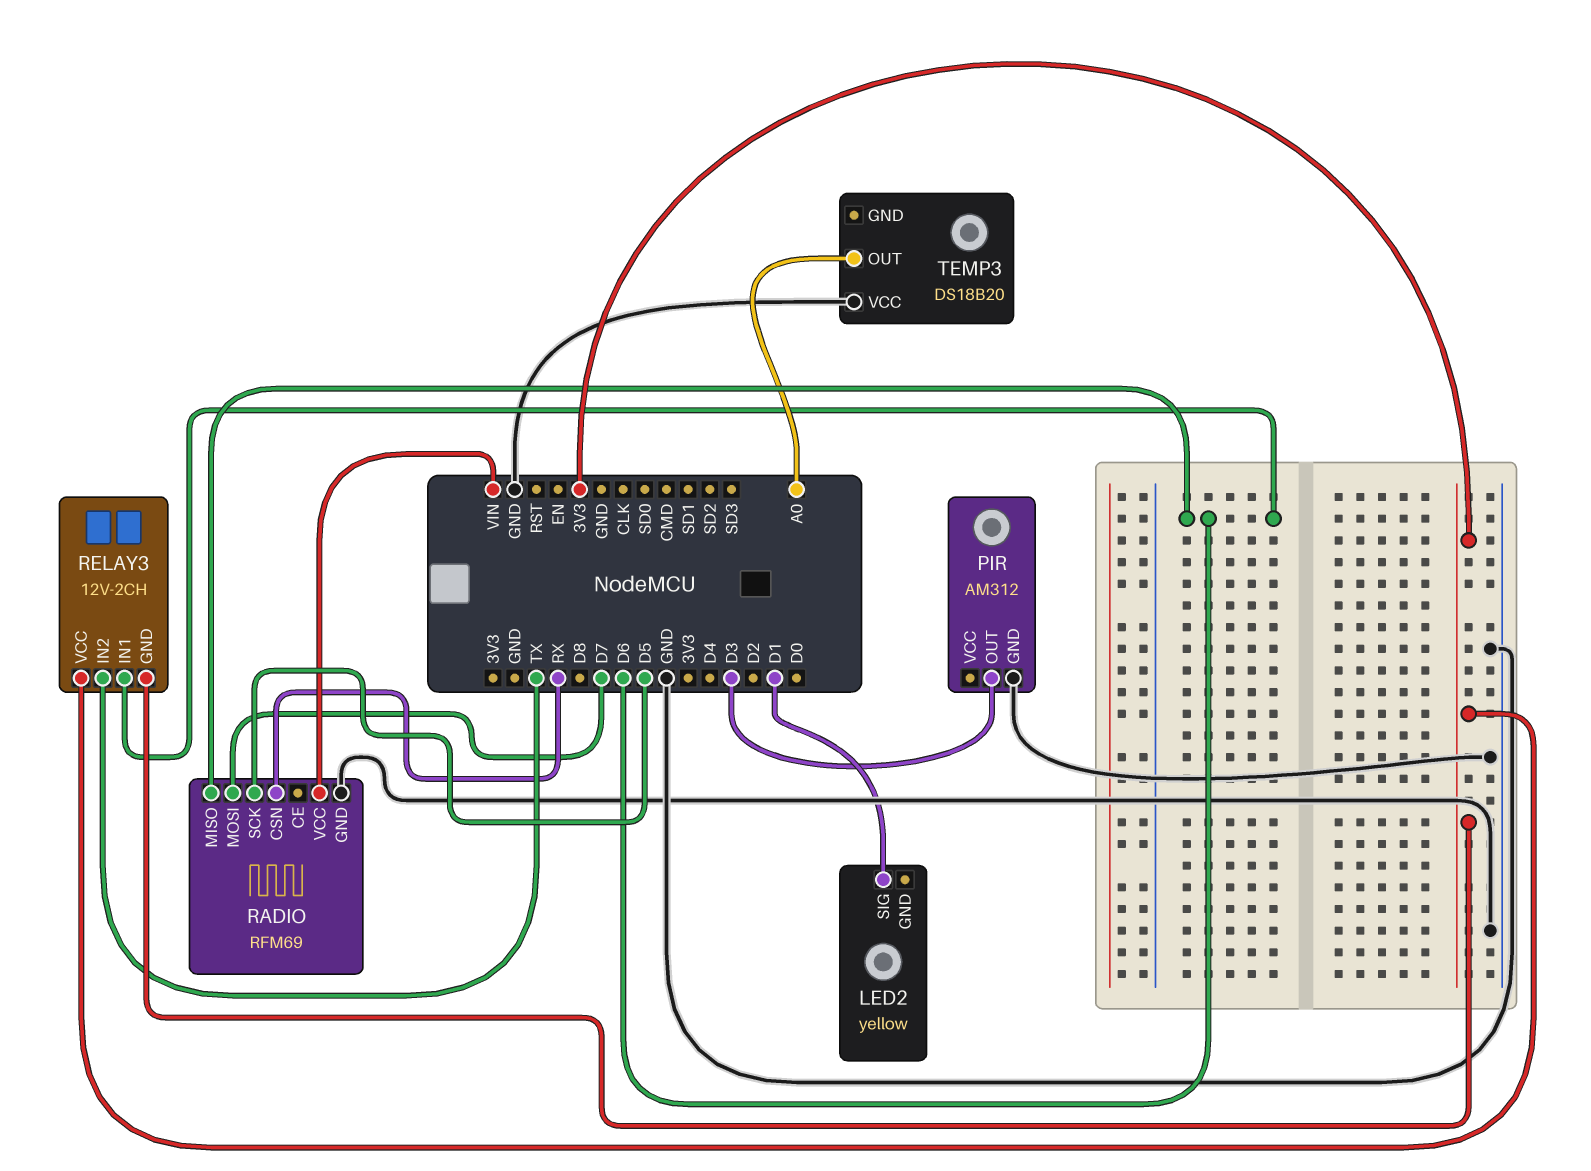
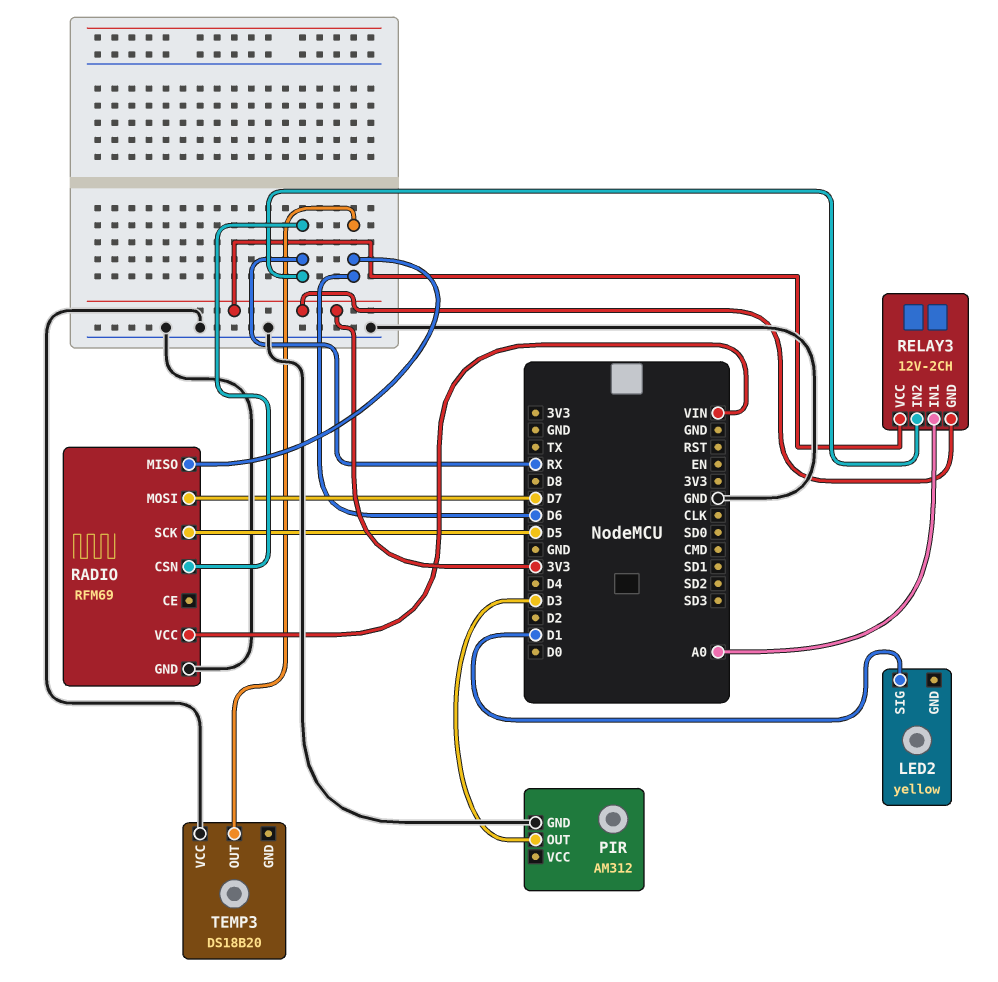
RELAY3 pin IN1: D6 -> A0
RELAY3 pin IN2: TX -> RX
TEMP3 pin OUT: A0 -> D6

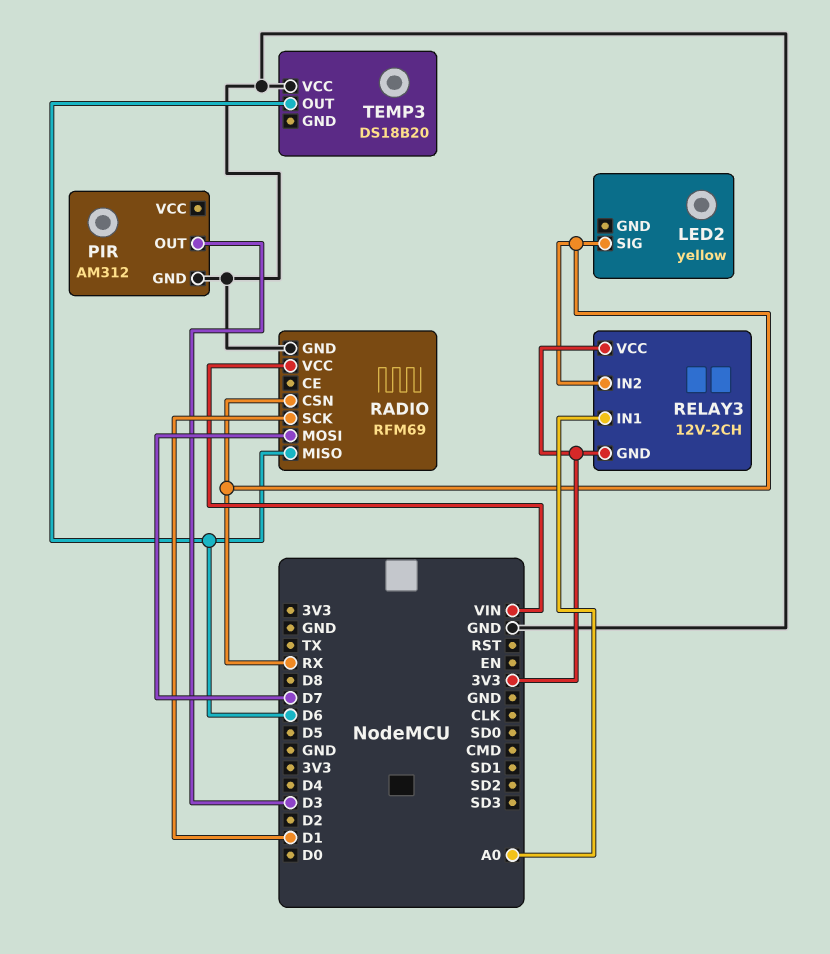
LED2 pin SIG: D1 -> RX
RADIO pin SCK: D5 -> D1

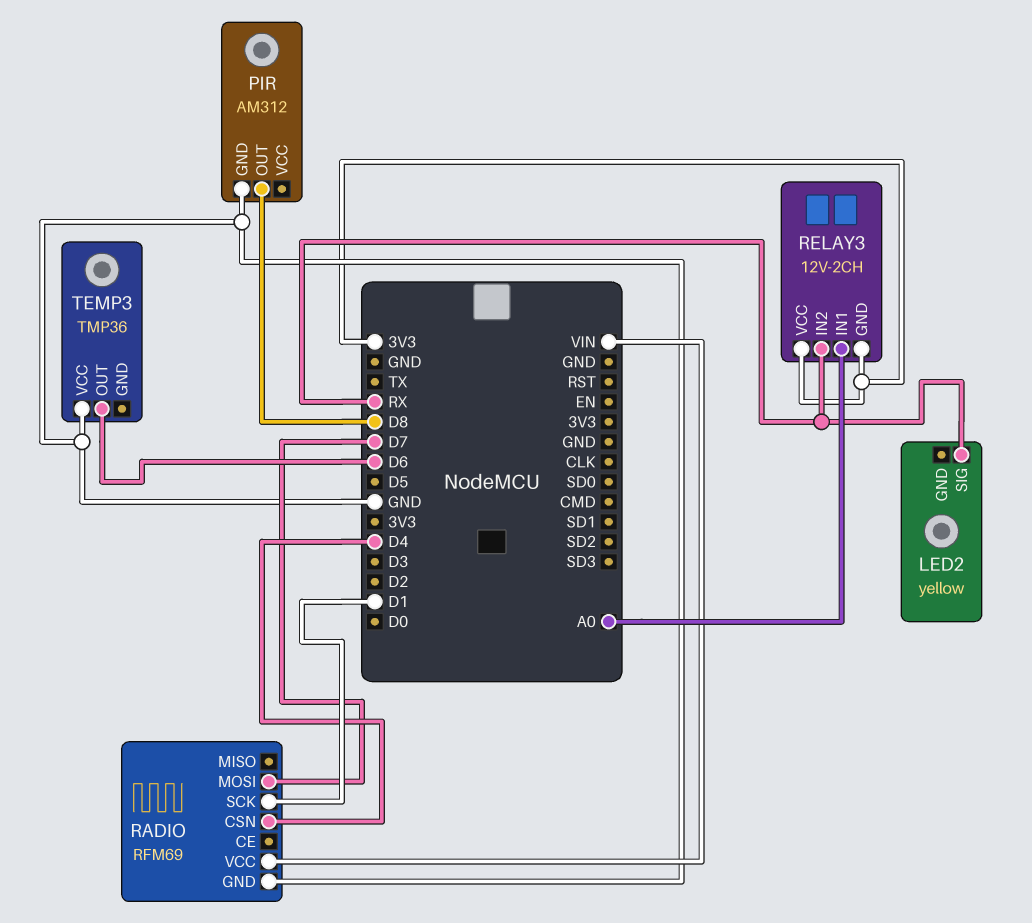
PIR pin OUT: D3 -> D8
RADIO pin CSN: RX -> D4
RADIO pin MISO: D6 -> none
TEMP3: DS18B20 -> TMP36

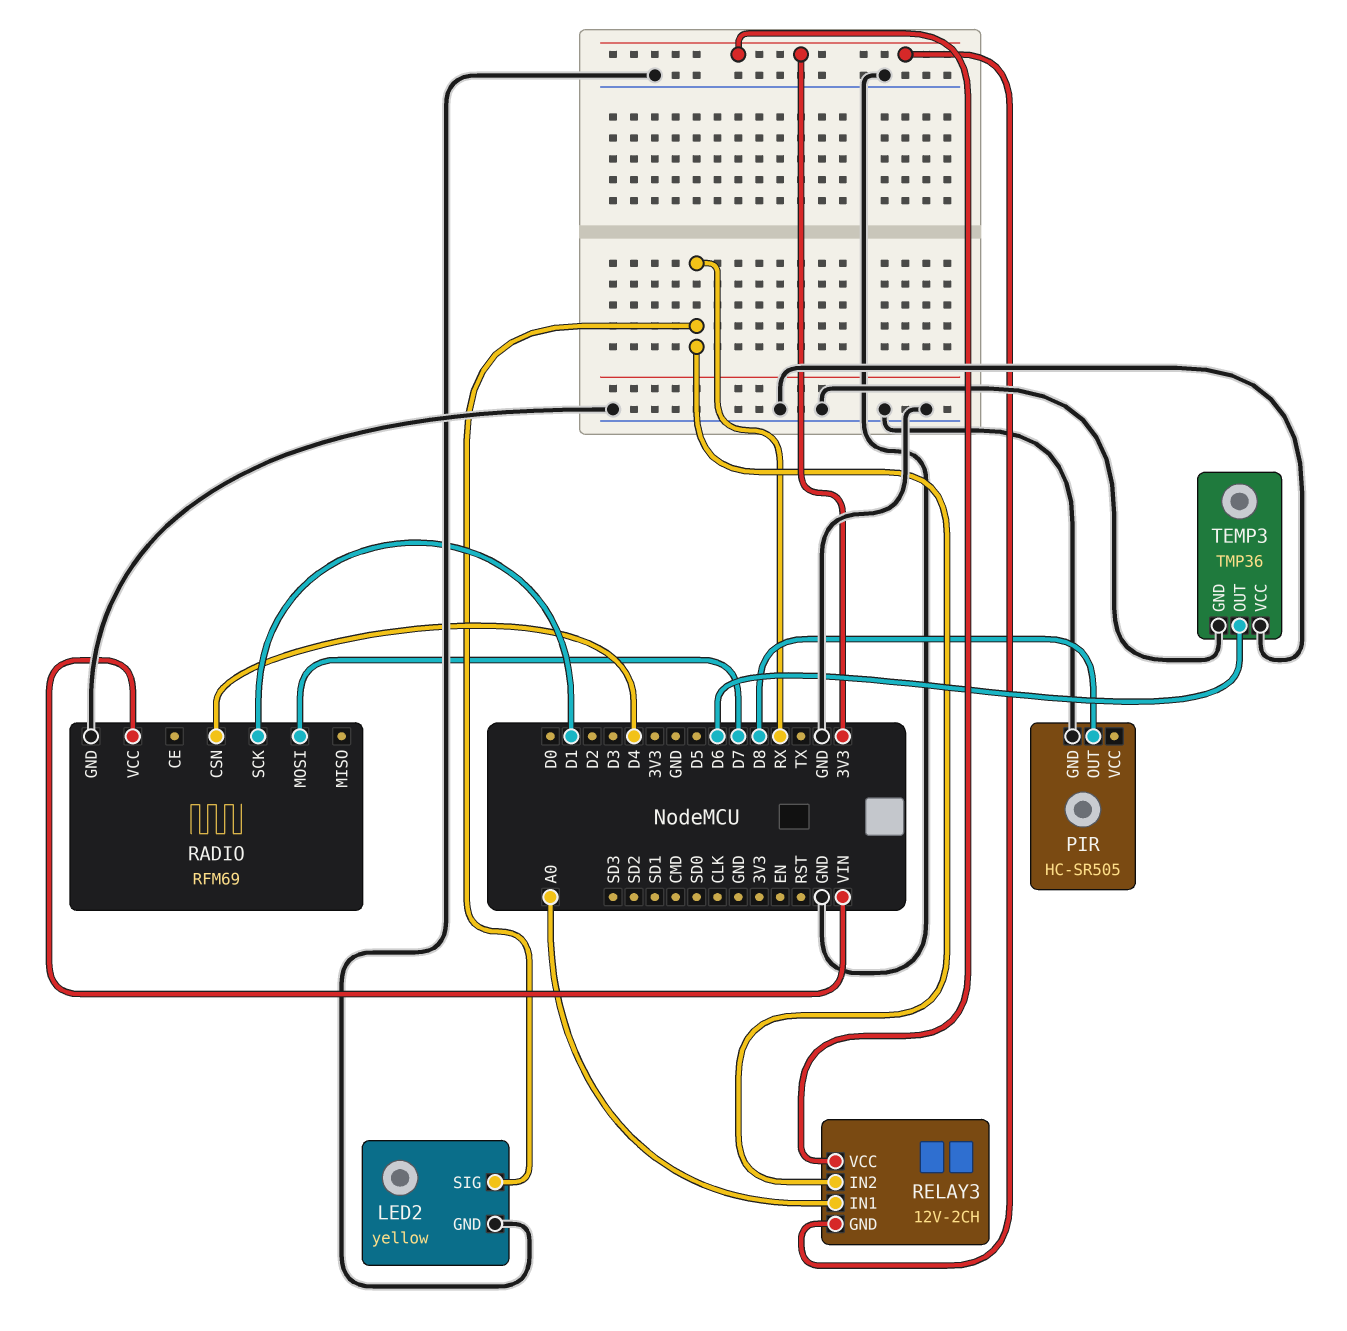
LED2 pin GND: none -> GND
PIR: AM312 -> HC-SR505
TEMP3 pin GND: none -> GND

